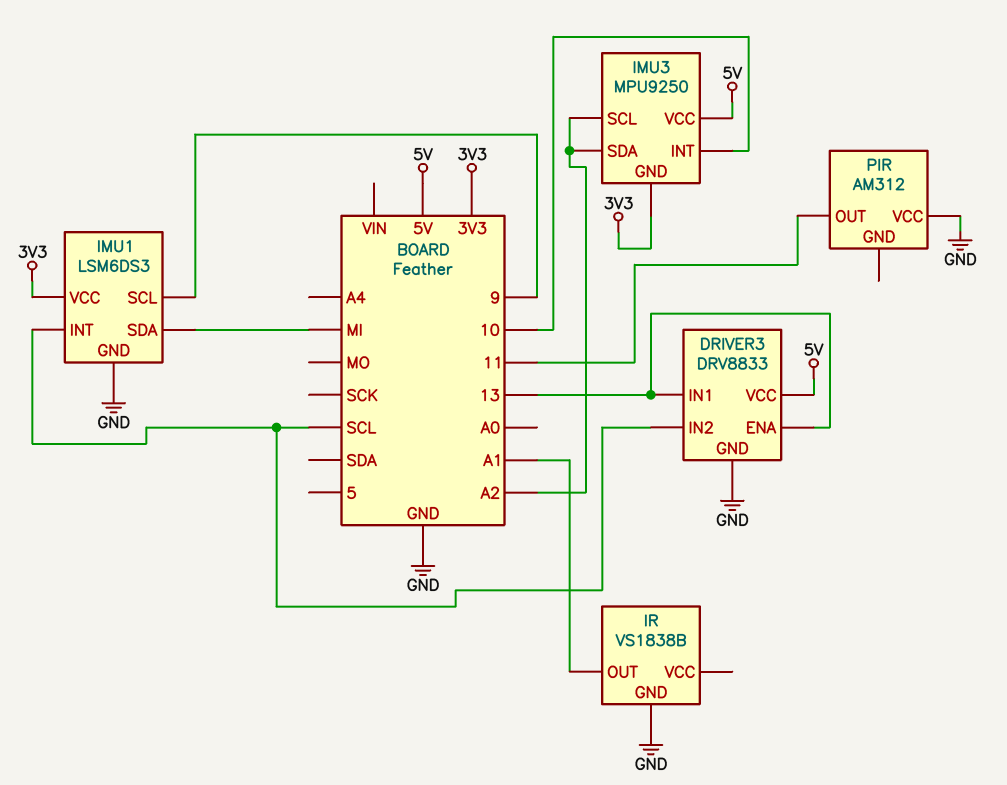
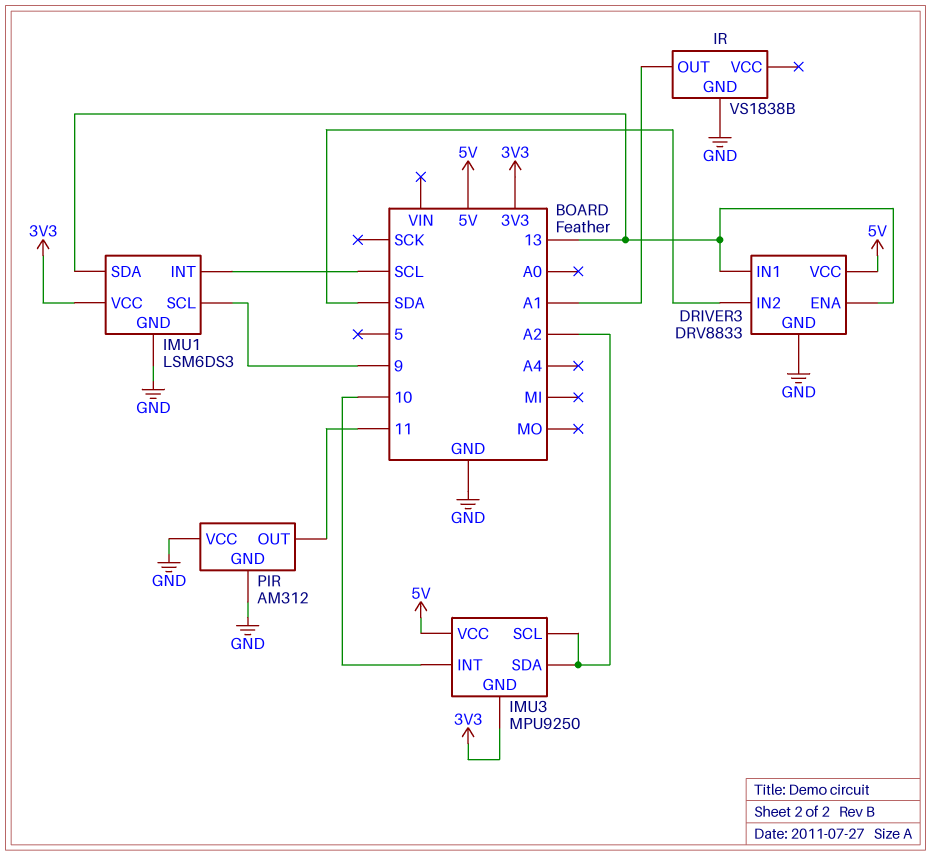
DRIVER3 pin IN2: SCL -> SDA
IMU1 pin SDA: MI -> 13
PIR pin GND: none -> GND

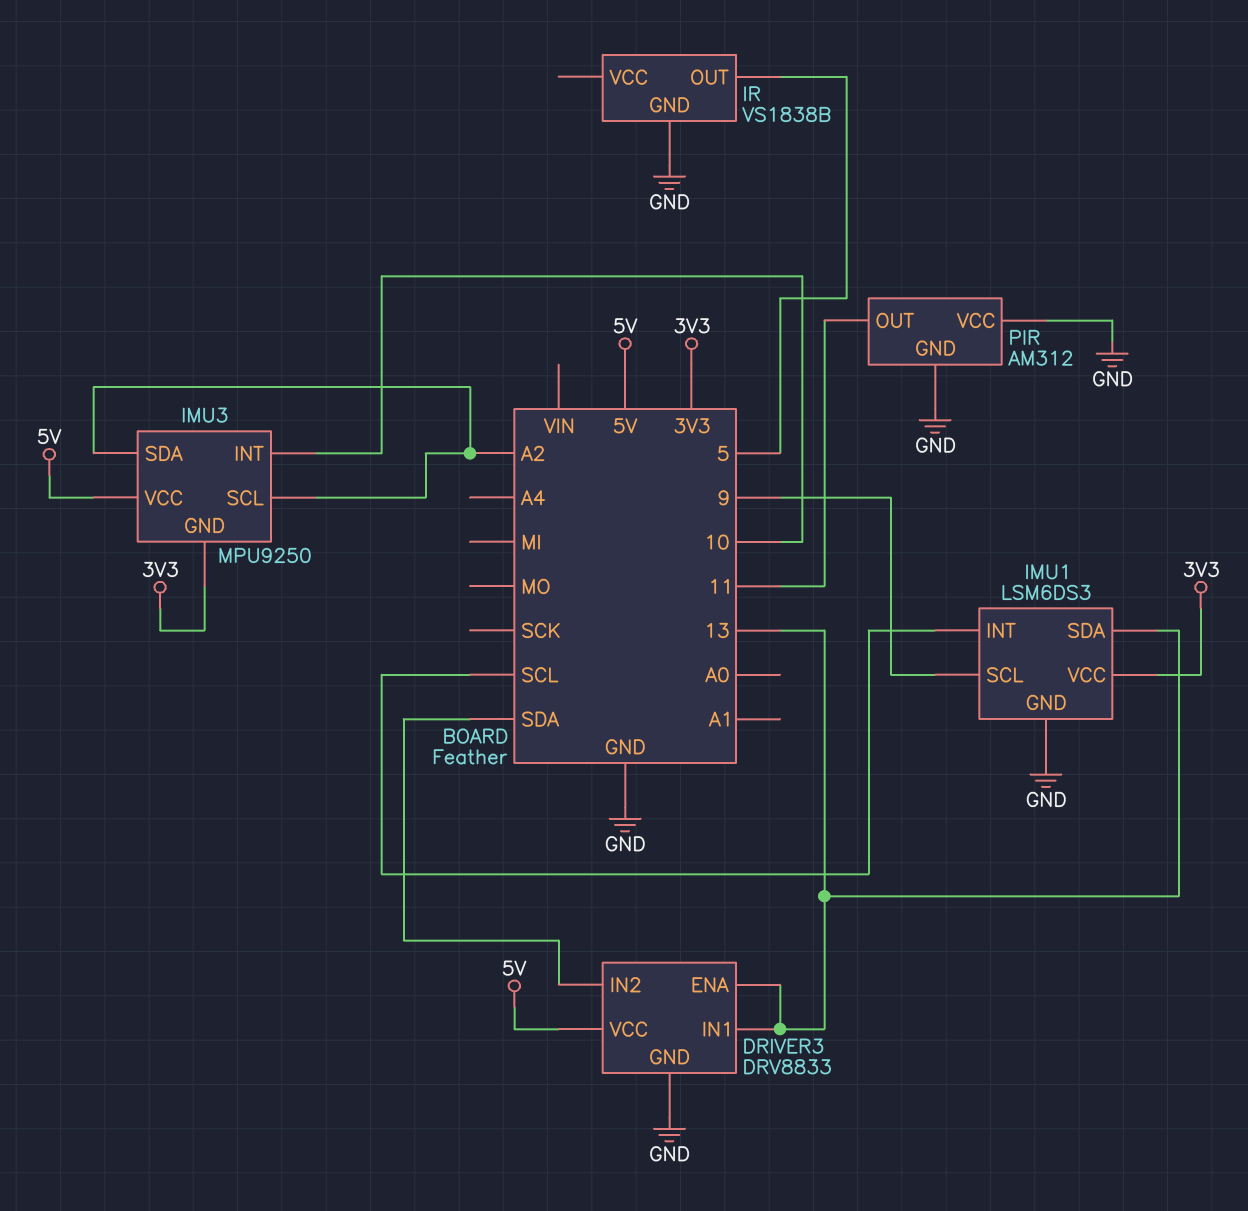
IR pin OUT: A1 -> 5

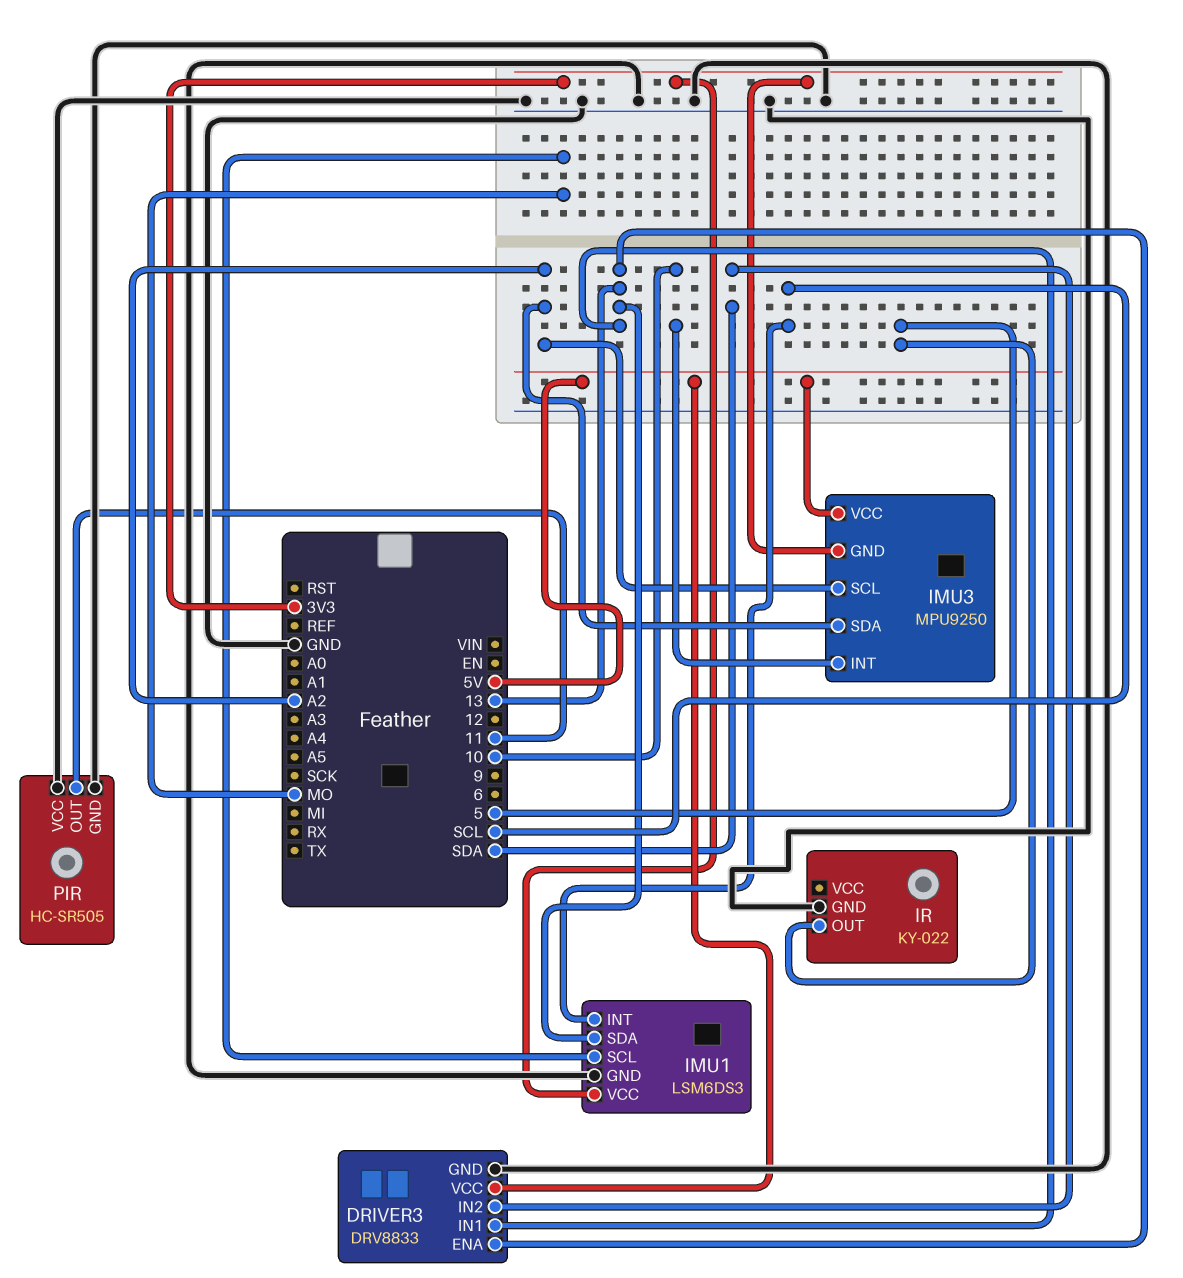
IMU1 pin SCL: 9 -> MO
IR: VS1838B -> KY-022
PIR: AM312 -> HC-SR505

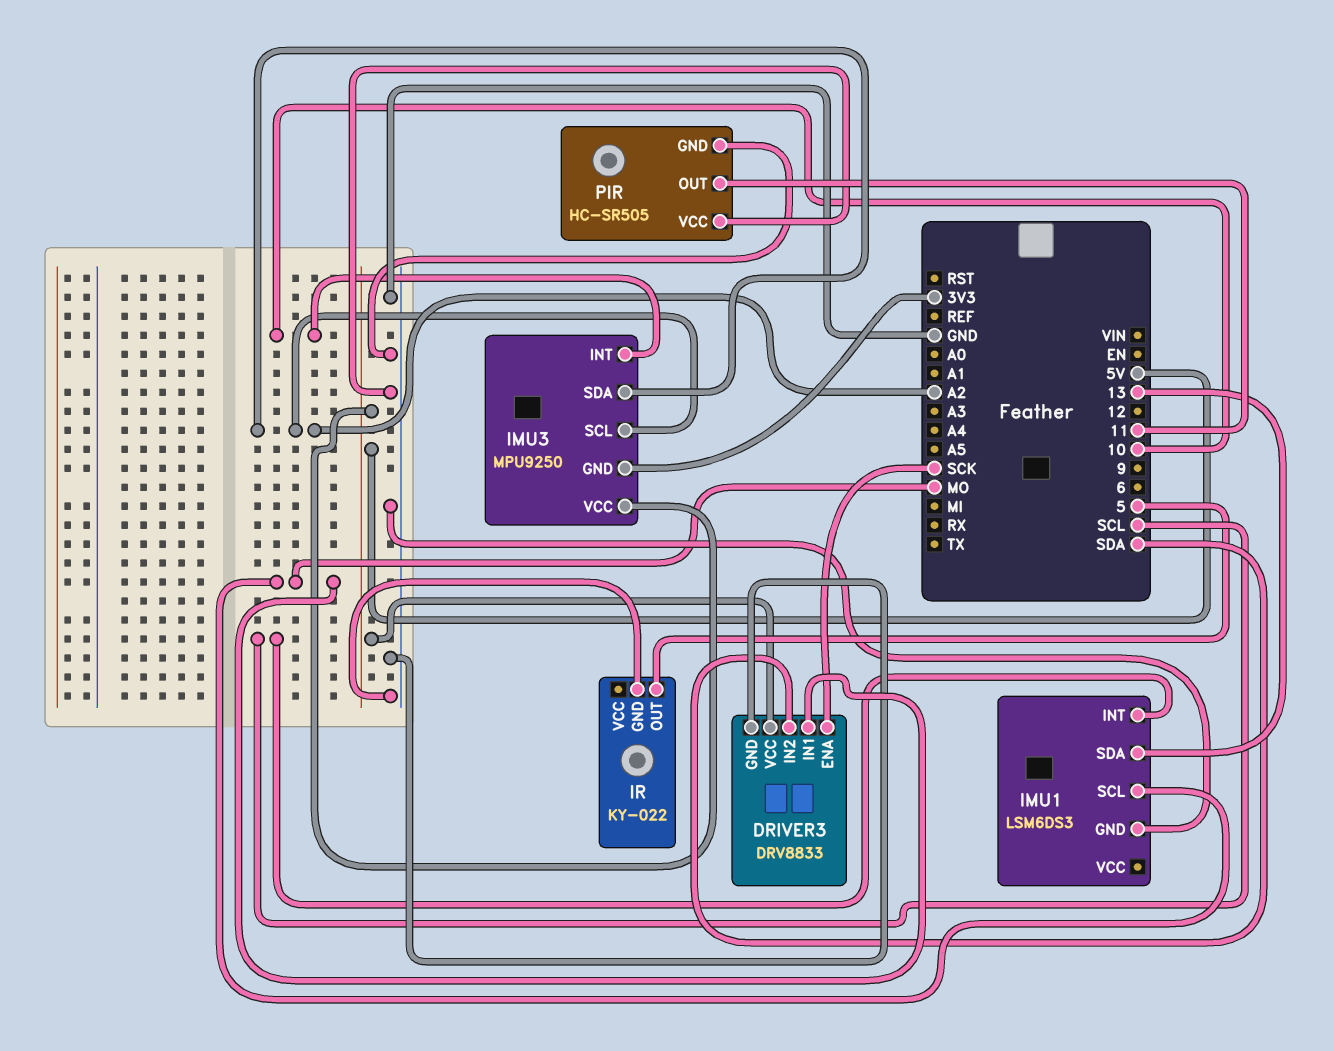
DRIVER3 pin ENA: 13 -> SCK
DRIVER3 pin IN1: 13 -> MO
IMU1 pin VCC: 3V3 -> none

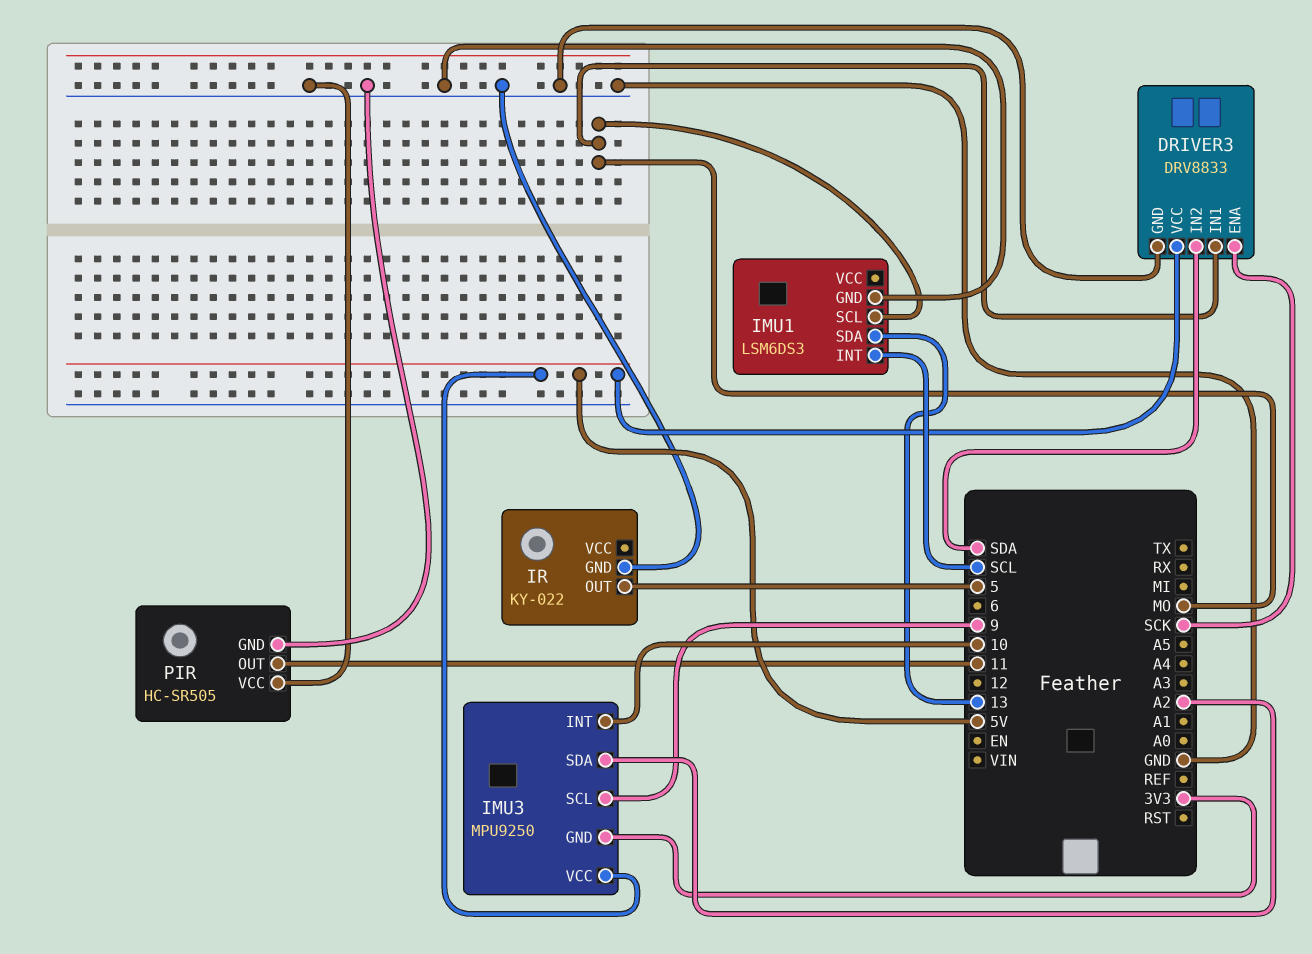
IMU3 pin SCL: A2 -> 9

